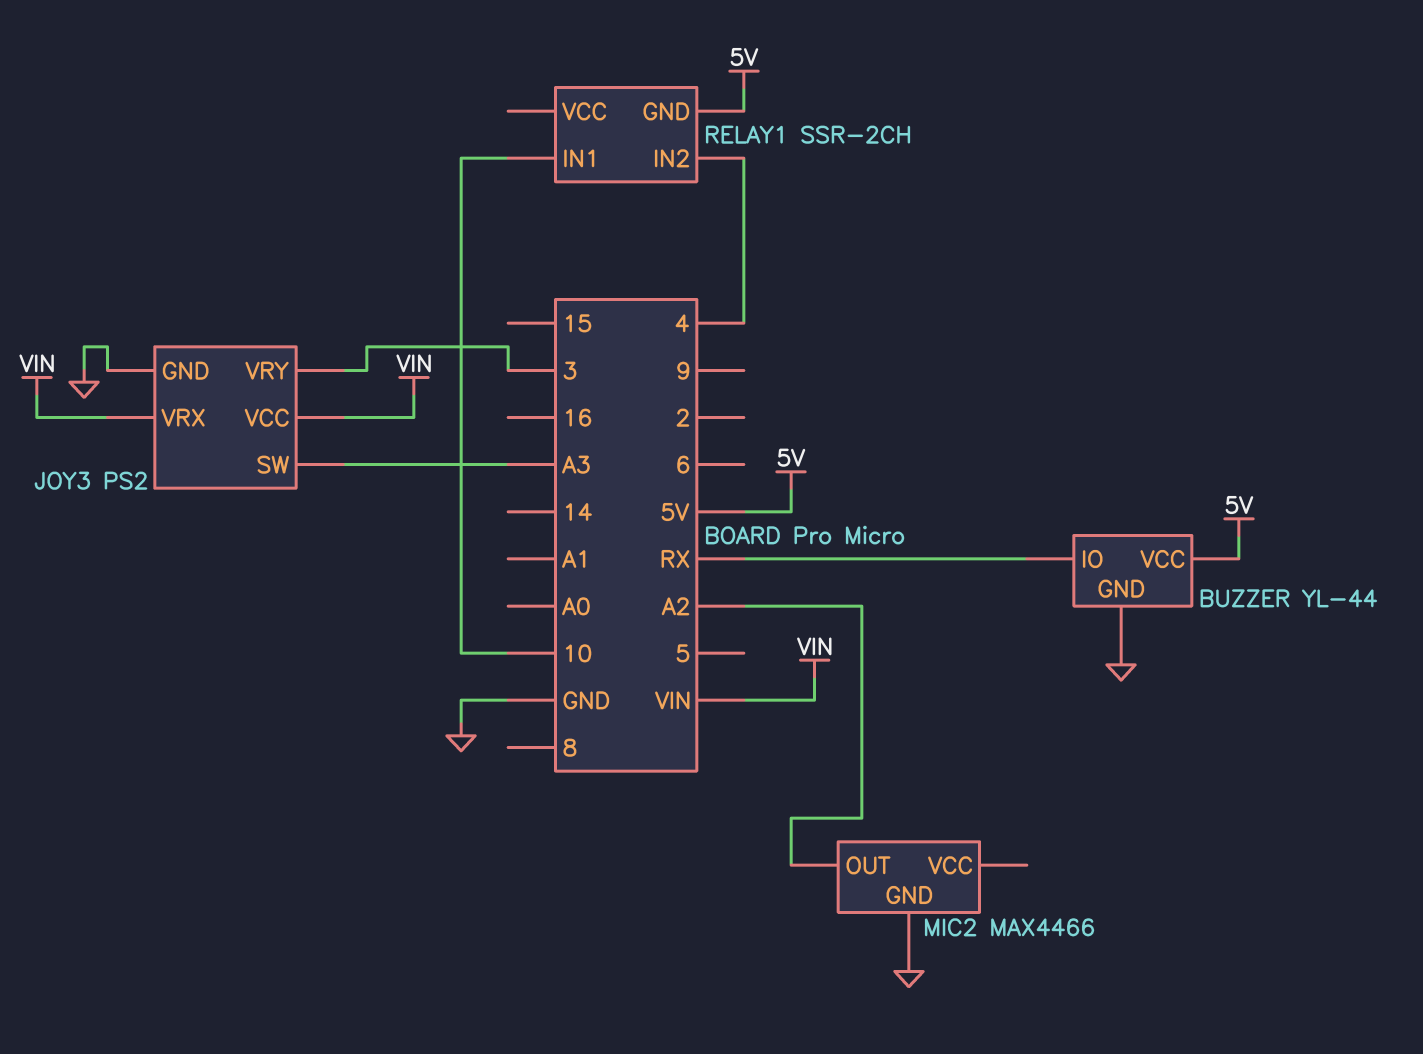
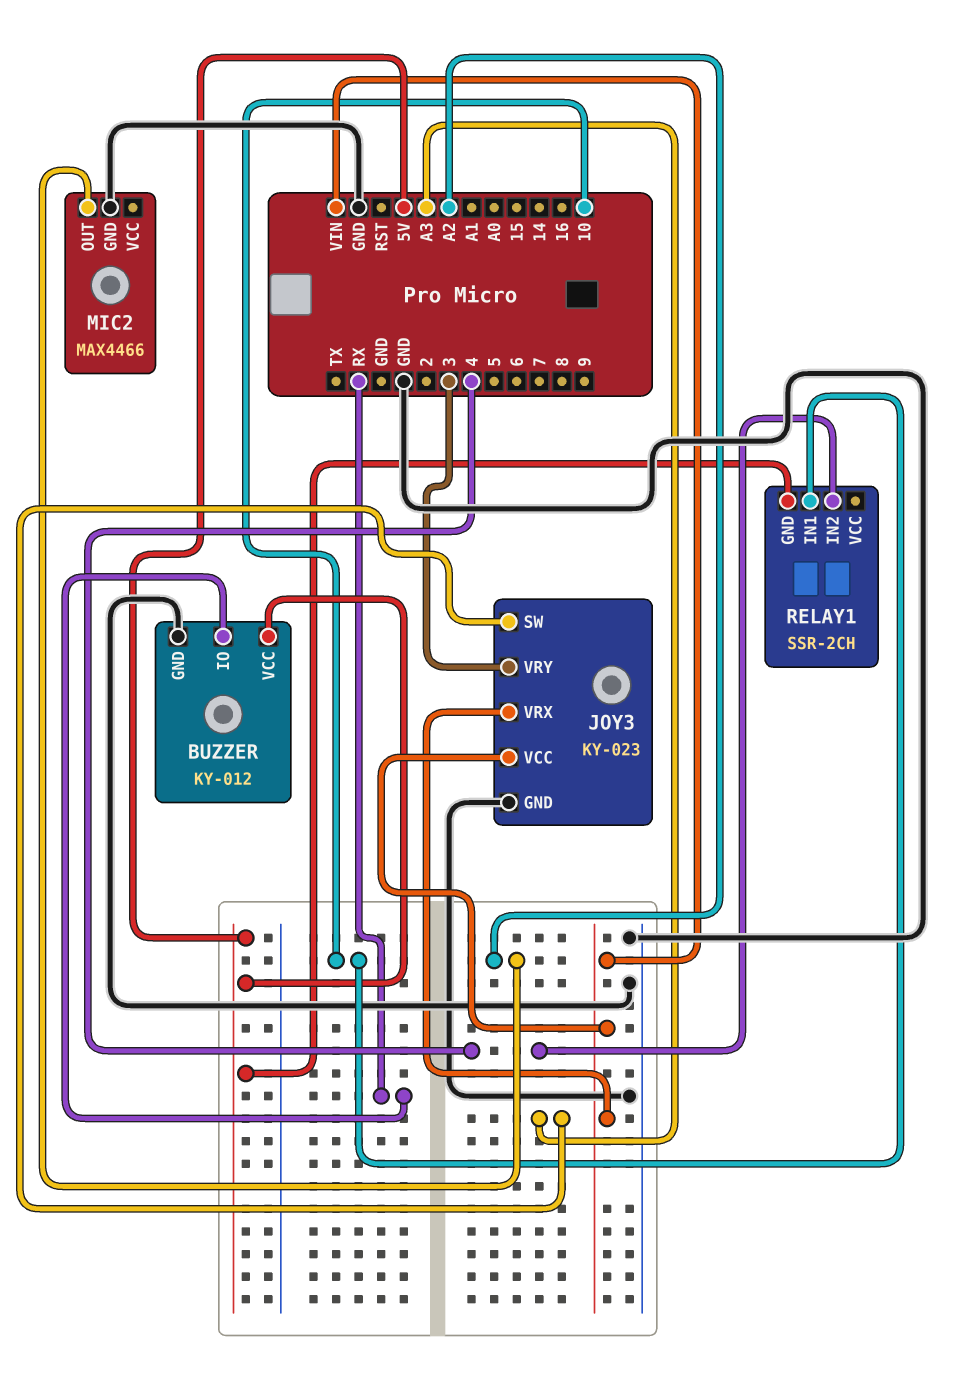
BUZZER: YL-44 -> KY-012
JOY3: PS2 -> KY-023

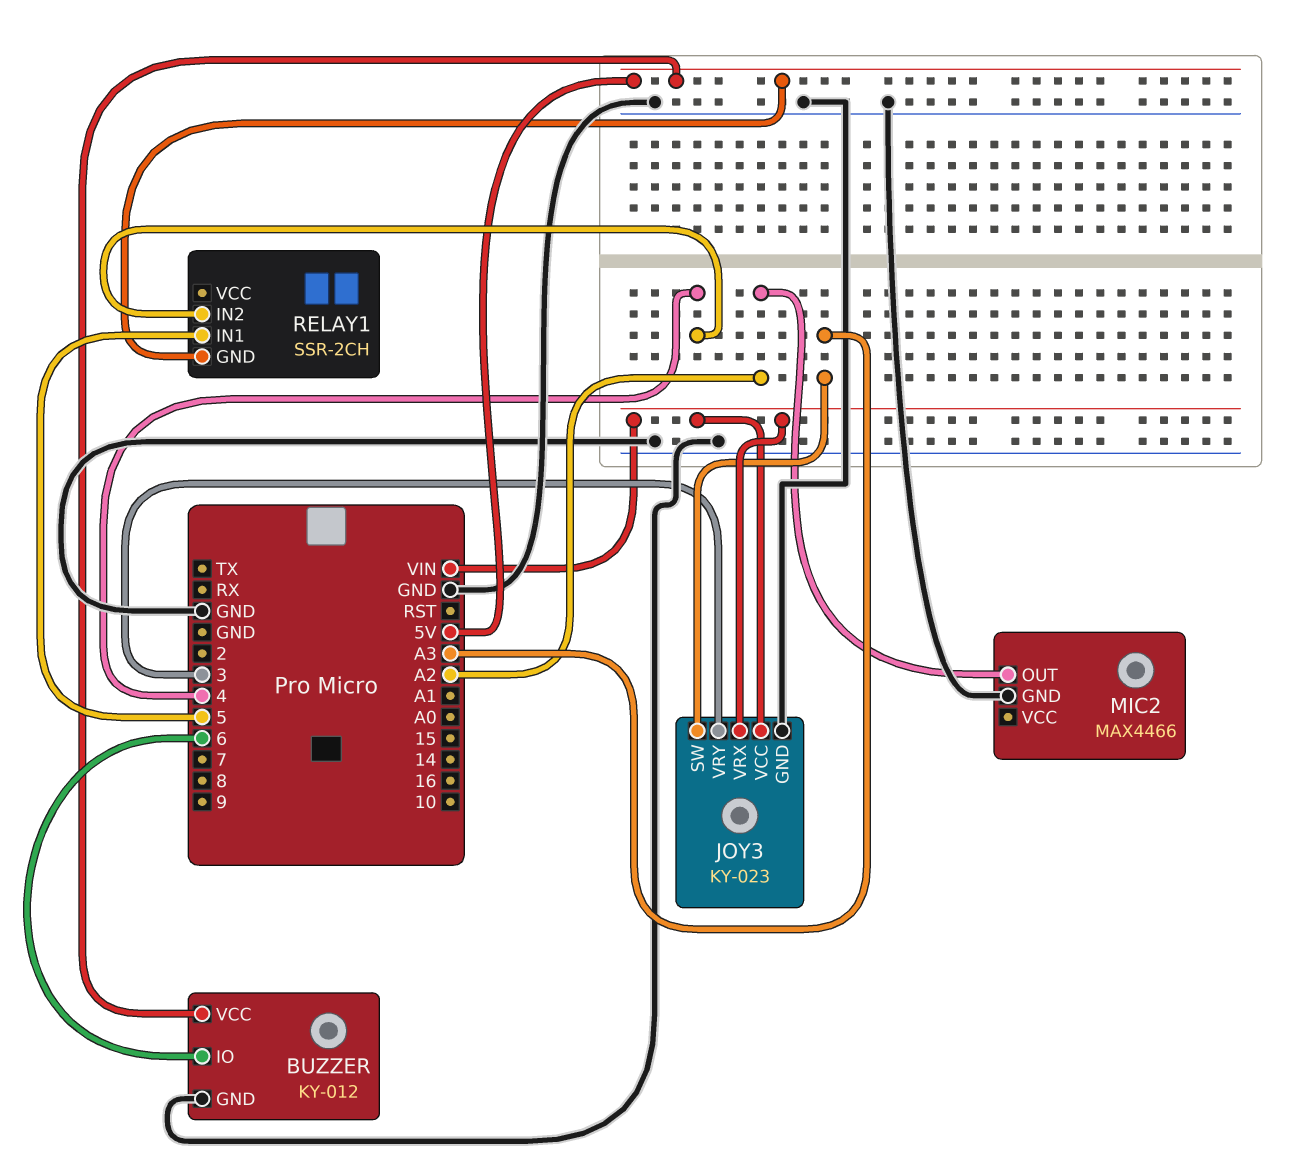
BUZZER pin IO: RX -> 6
RELAY1 pin IN1: 10 -> 5

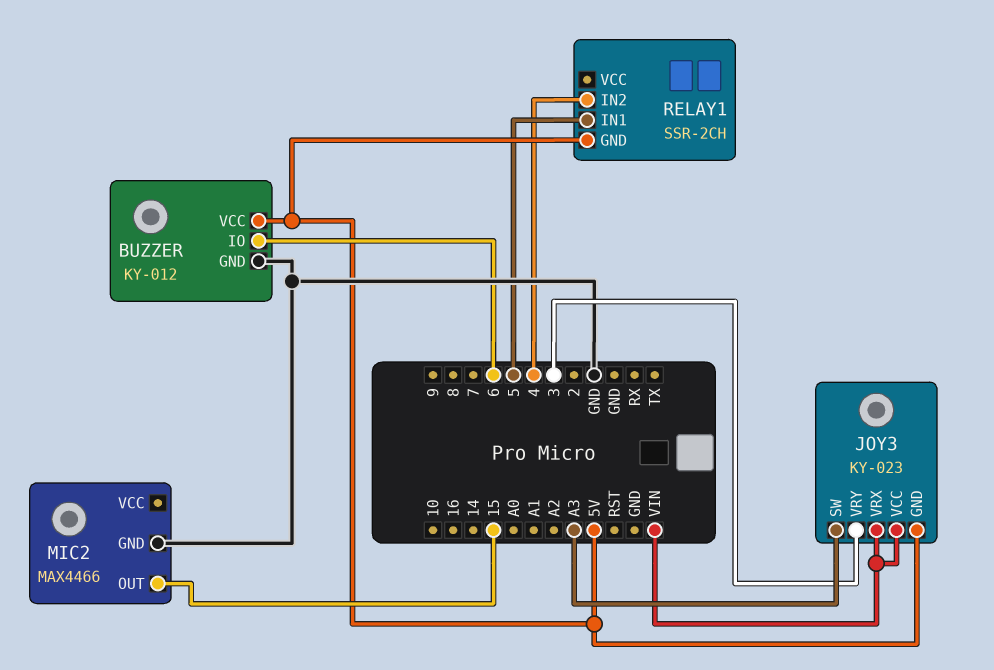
JOY3 pin GND: GND -> 5V
MIC2 pin OUT: A2 -> 15

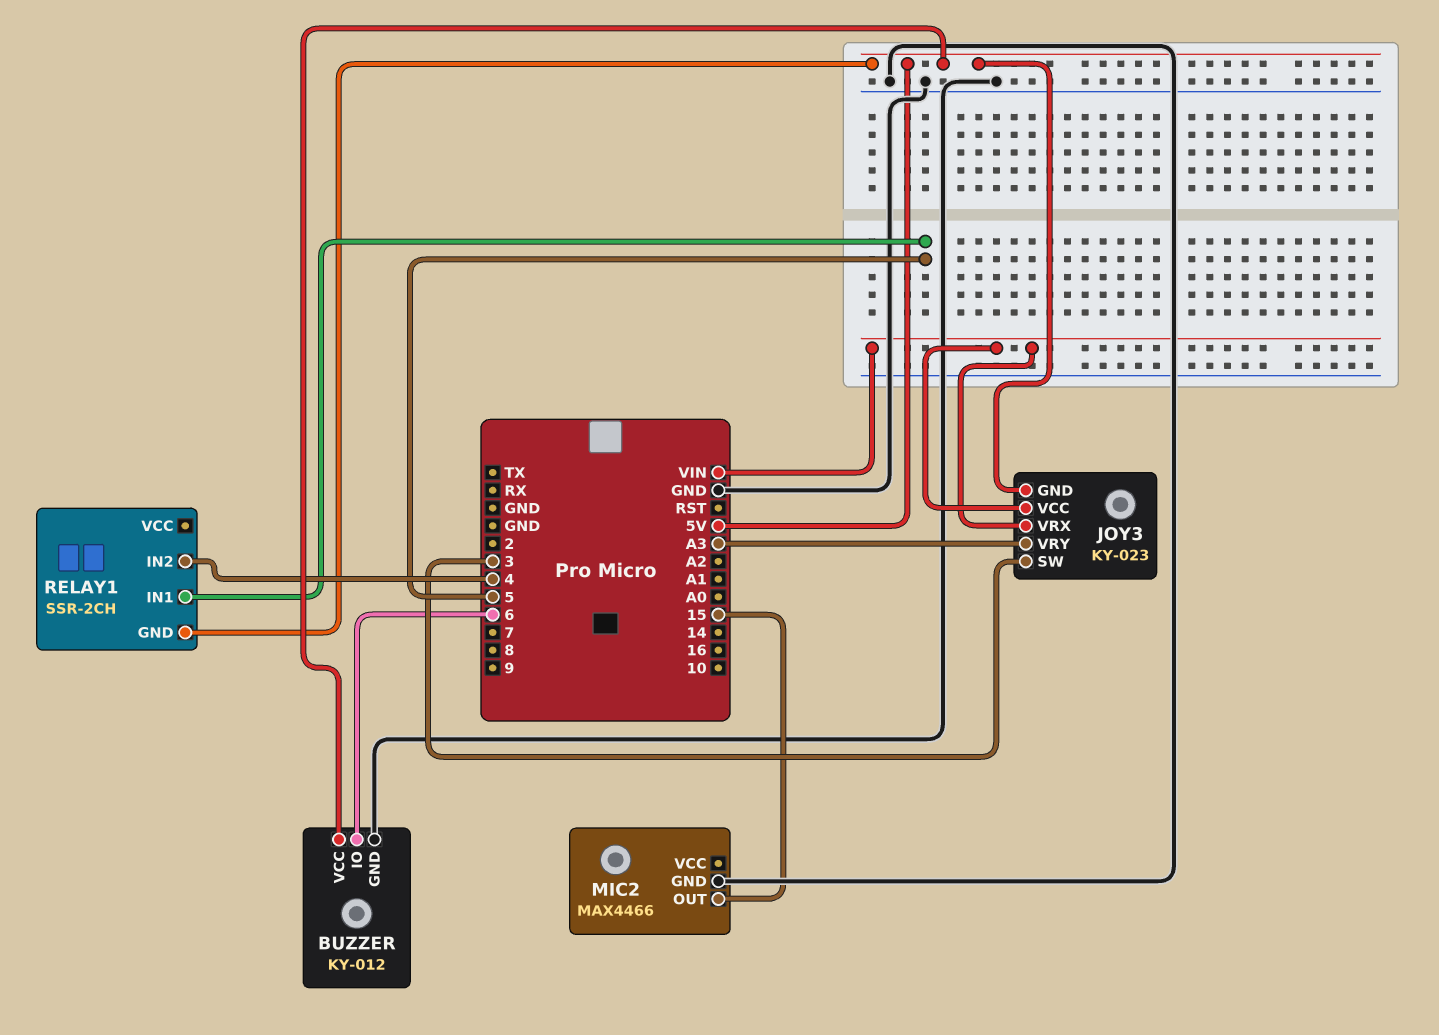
JOY3 pin SW: A3 -> 3
JOY3 pin VRY: 3 -> A3

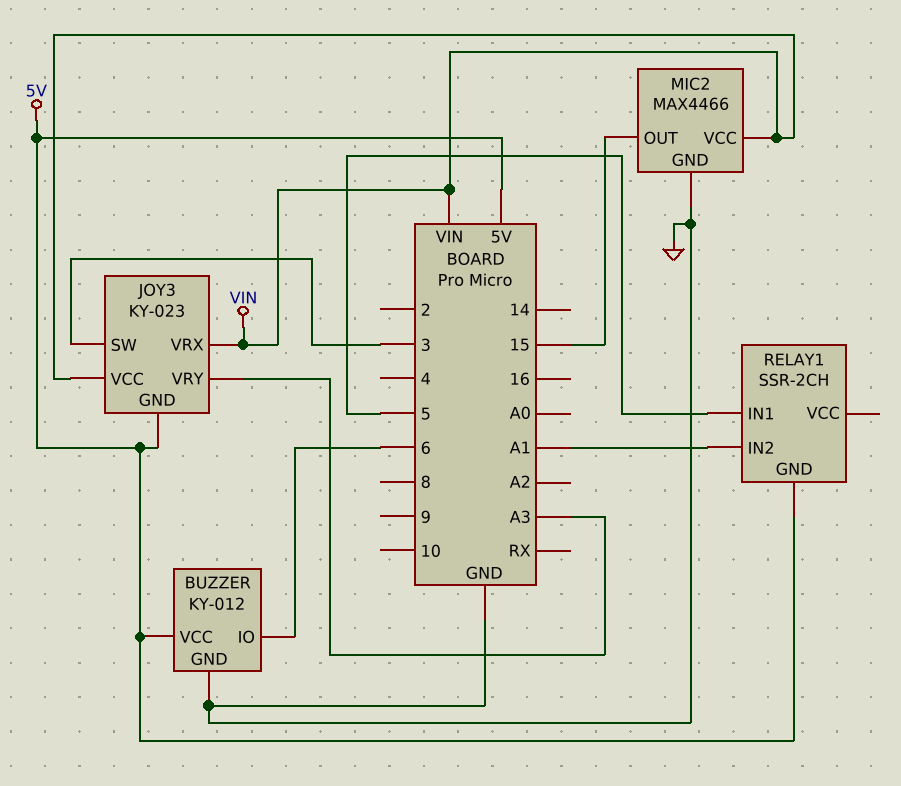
MIC2 pin VCC: none -> VIN
RELAY1 pin IN2: 4 -> A1

